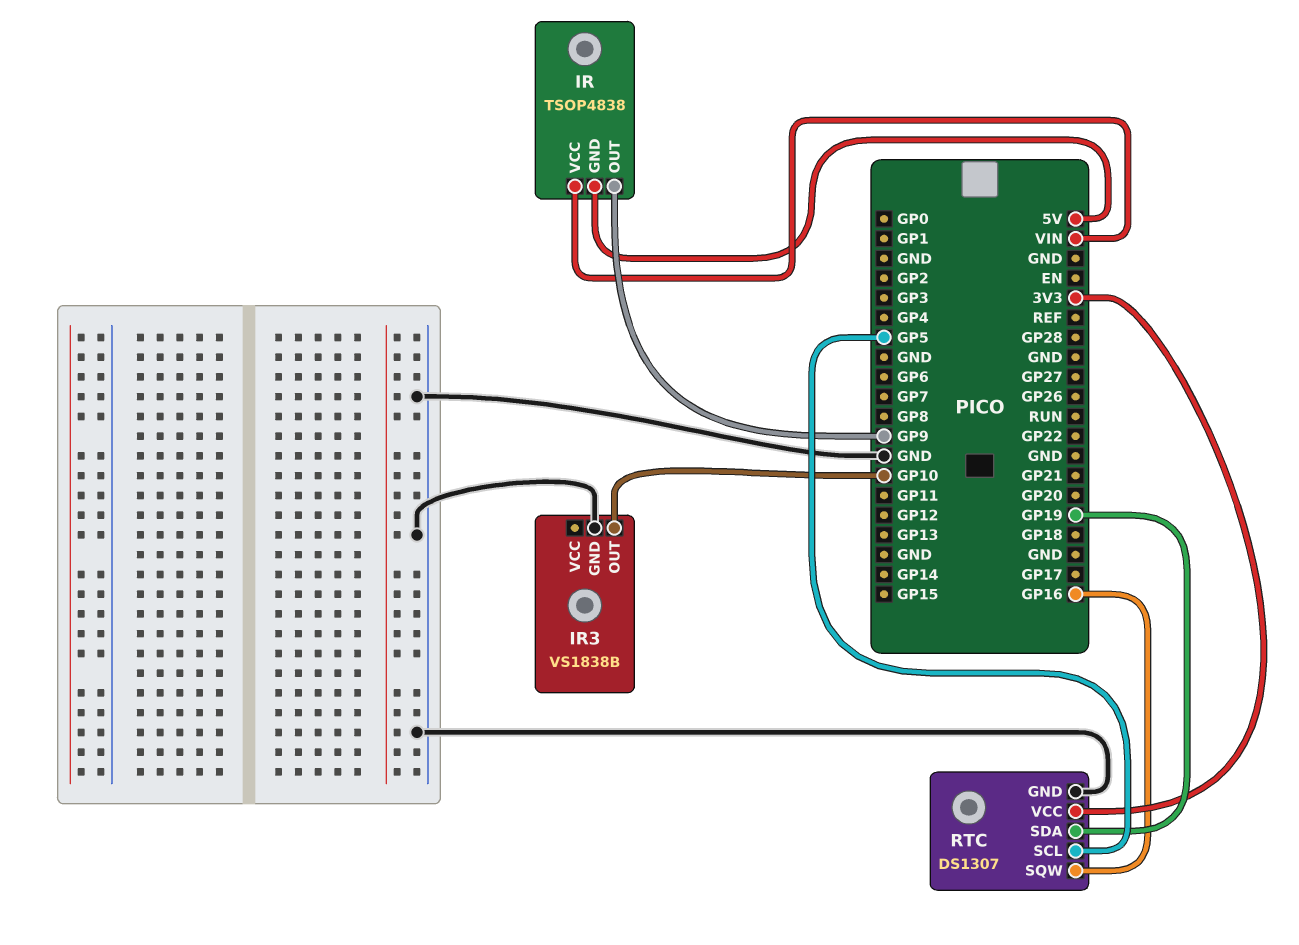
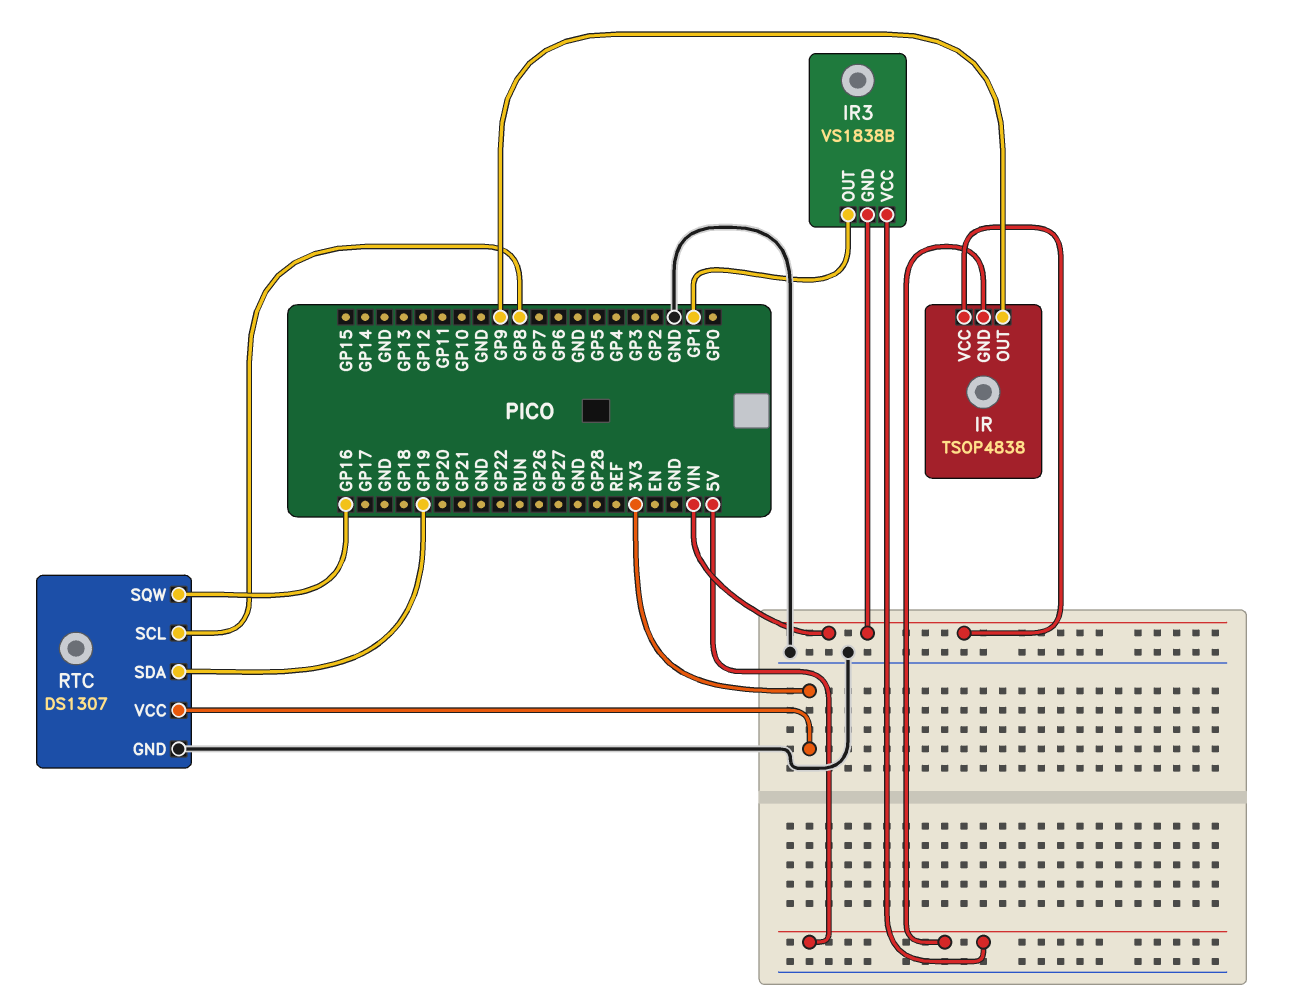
IR3 pin GND: GND -> VIN
IR3 pin OUT: GP10 -> GP1
IR3 pin VCC: none -> 5V
RTC pin SCL: GP5 -> GP8

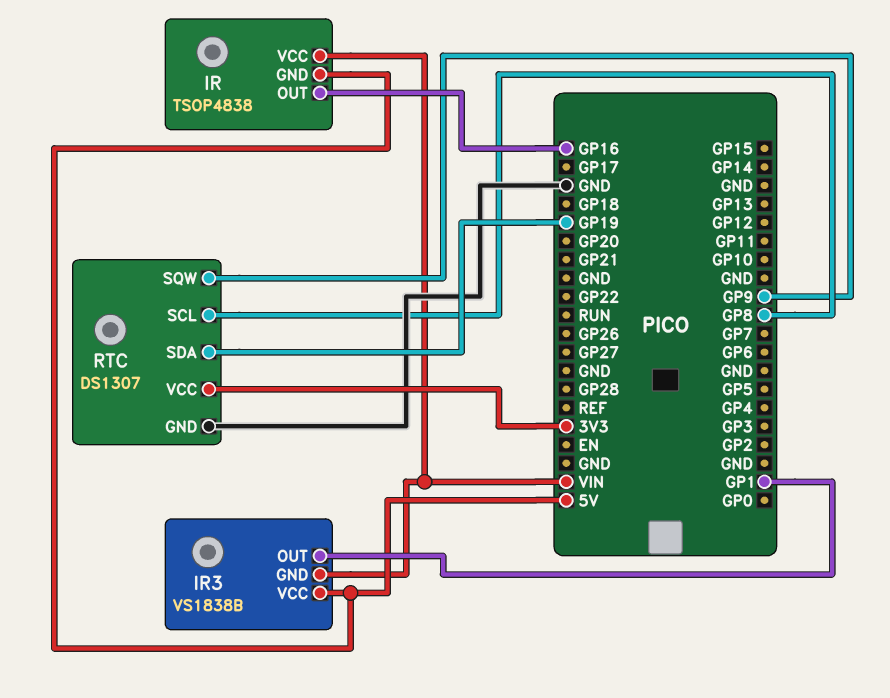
IR pin OUT: GP9 -> GP16
RTC pin SQW: GP16 -> GP9

